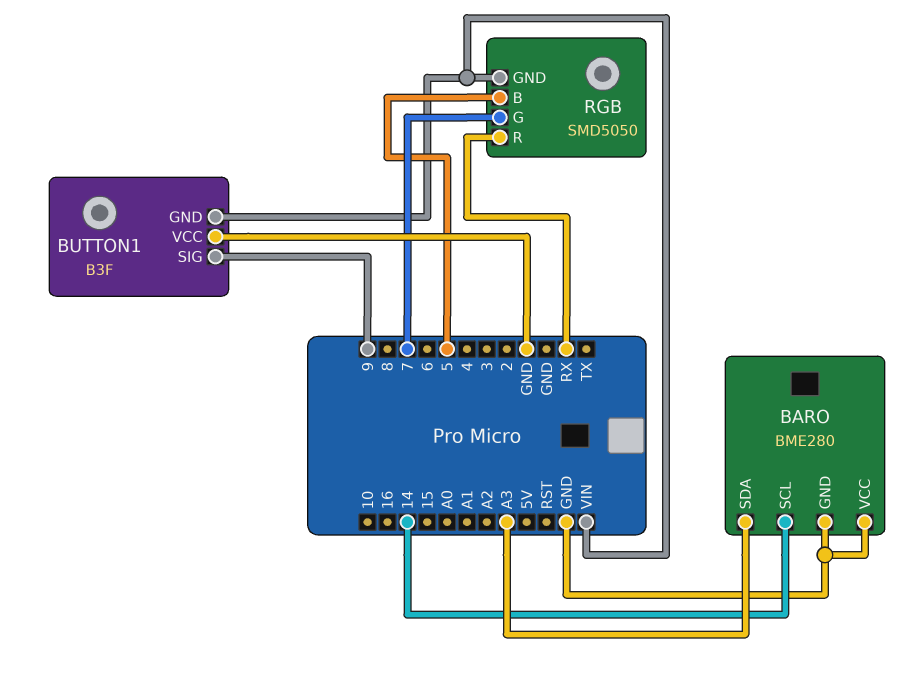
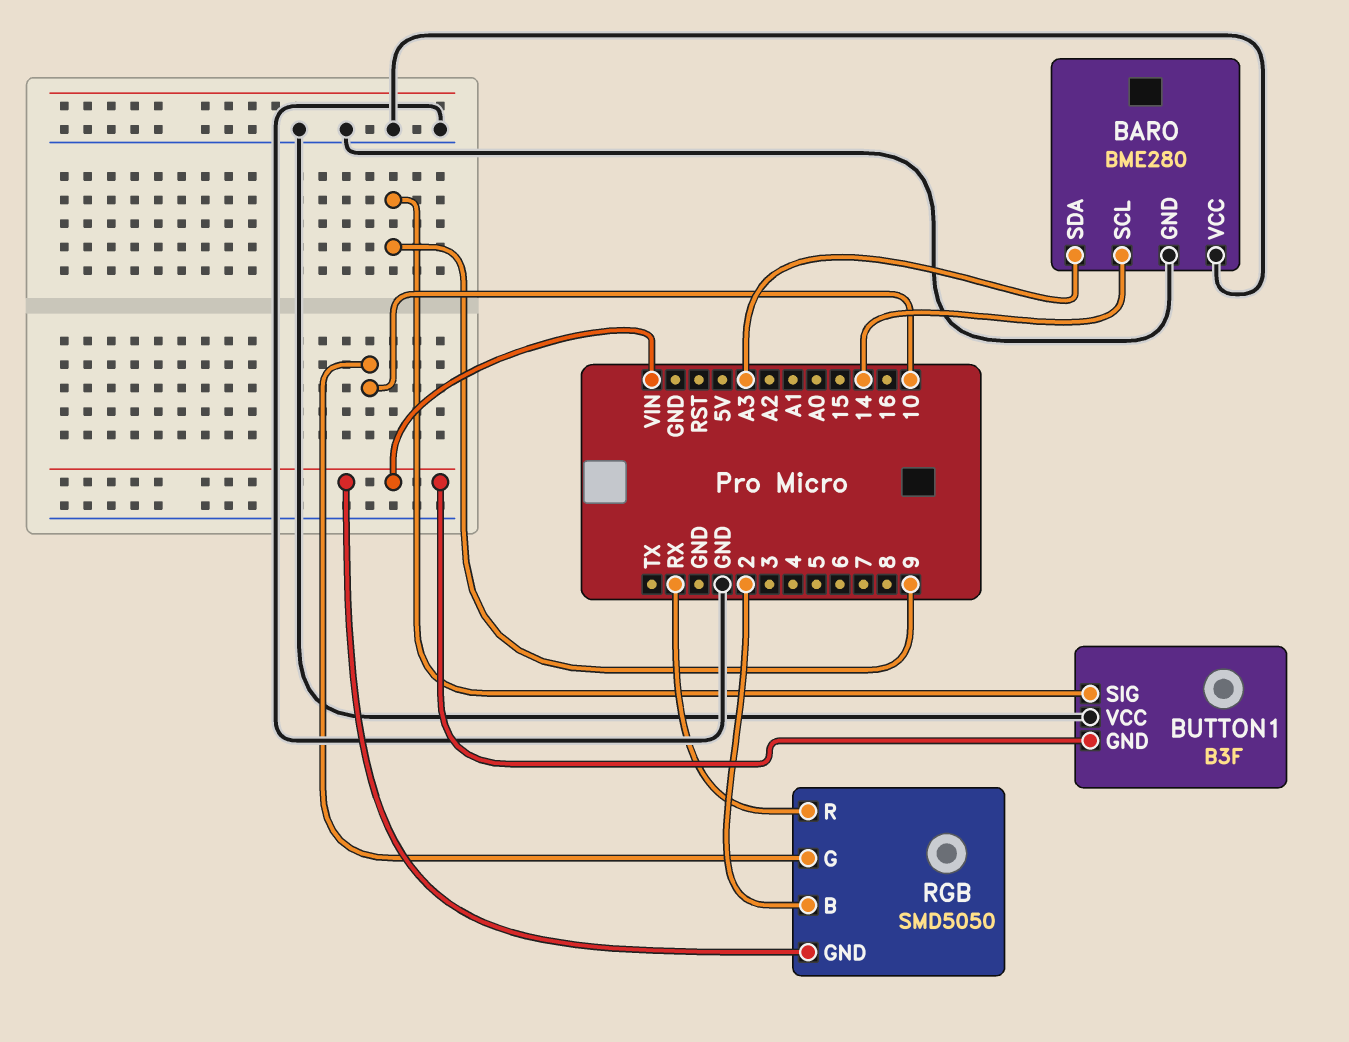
RGB pin B: 5 -> 2
RGB pin G: 7 -> 10

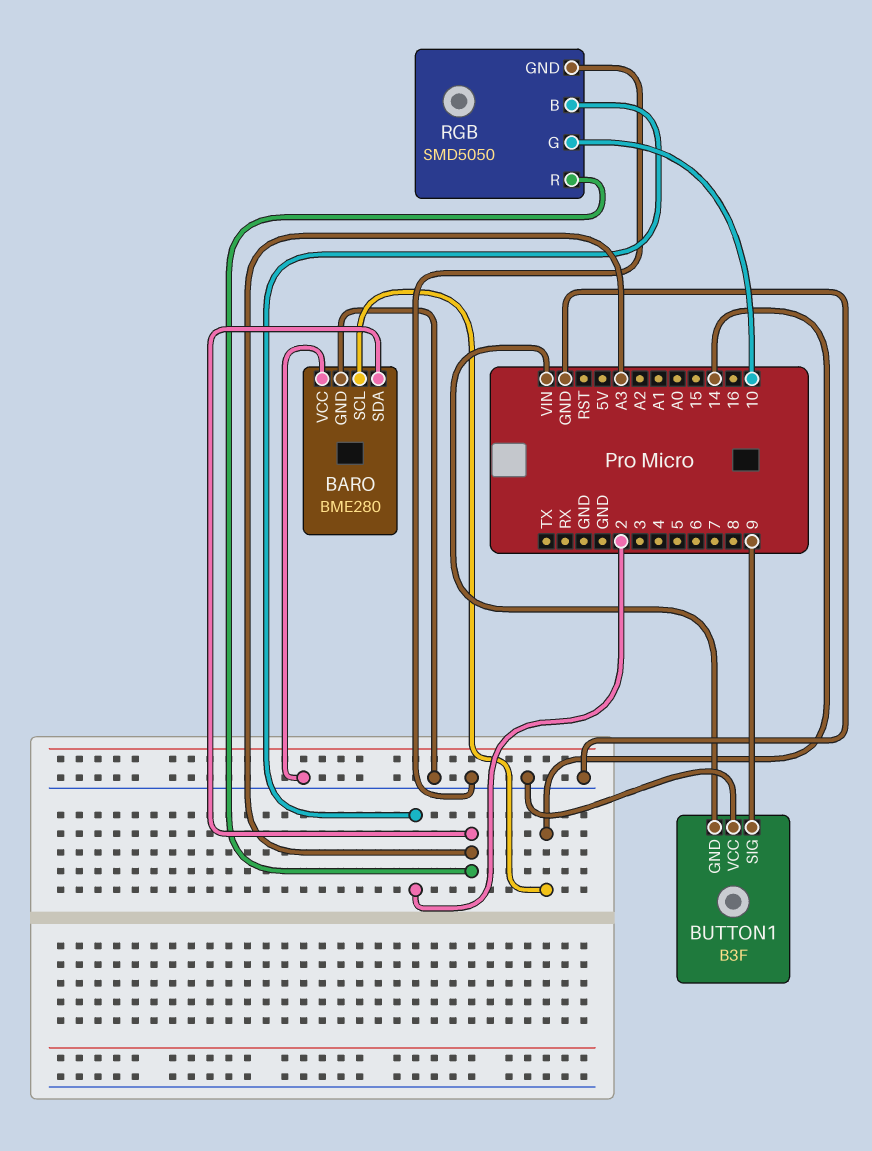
RGB pin GND: VIN -> GND
RGB pin R: RX -> A3

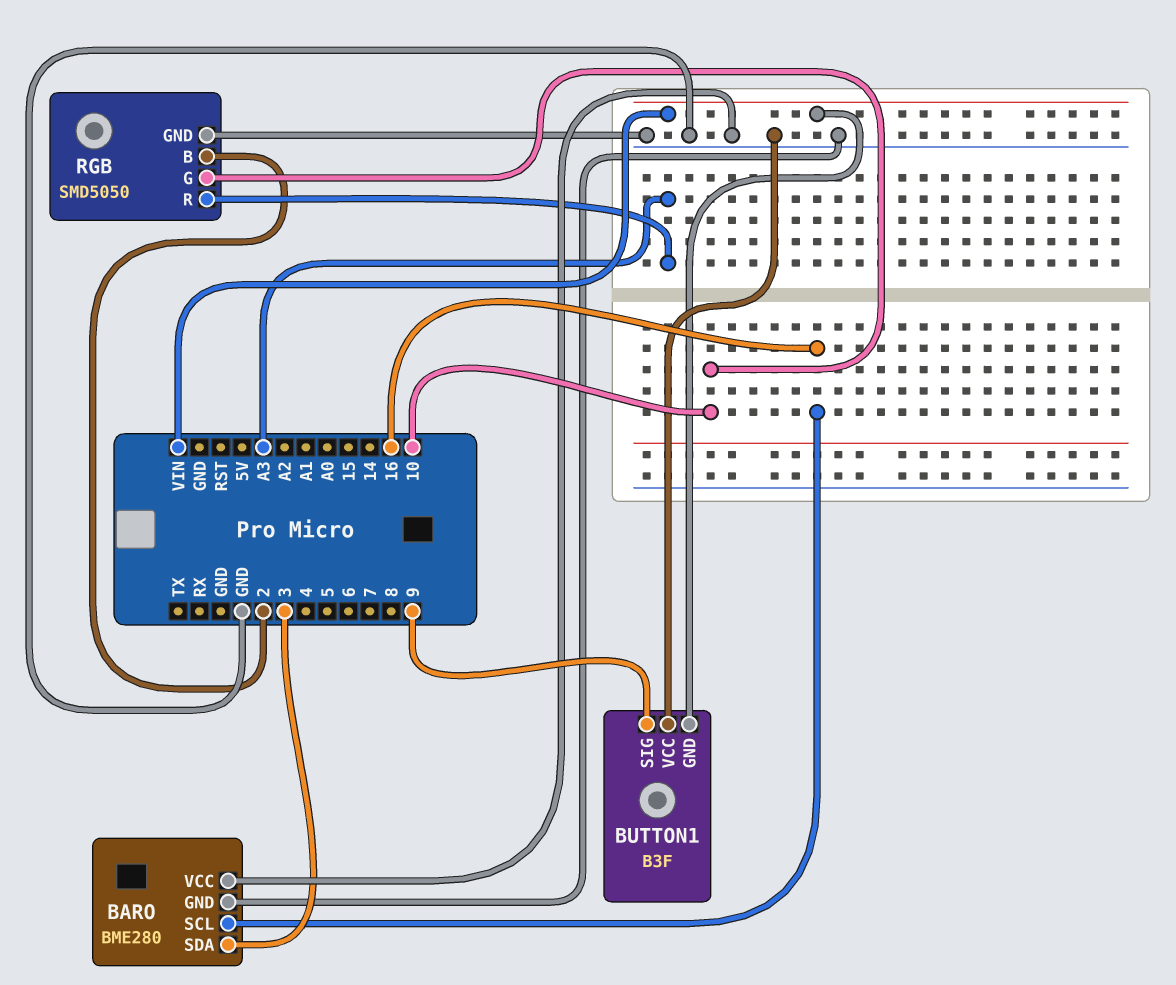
BARO pin SCL: 14 -> 16
BARO pin SDA: A3 -> 3

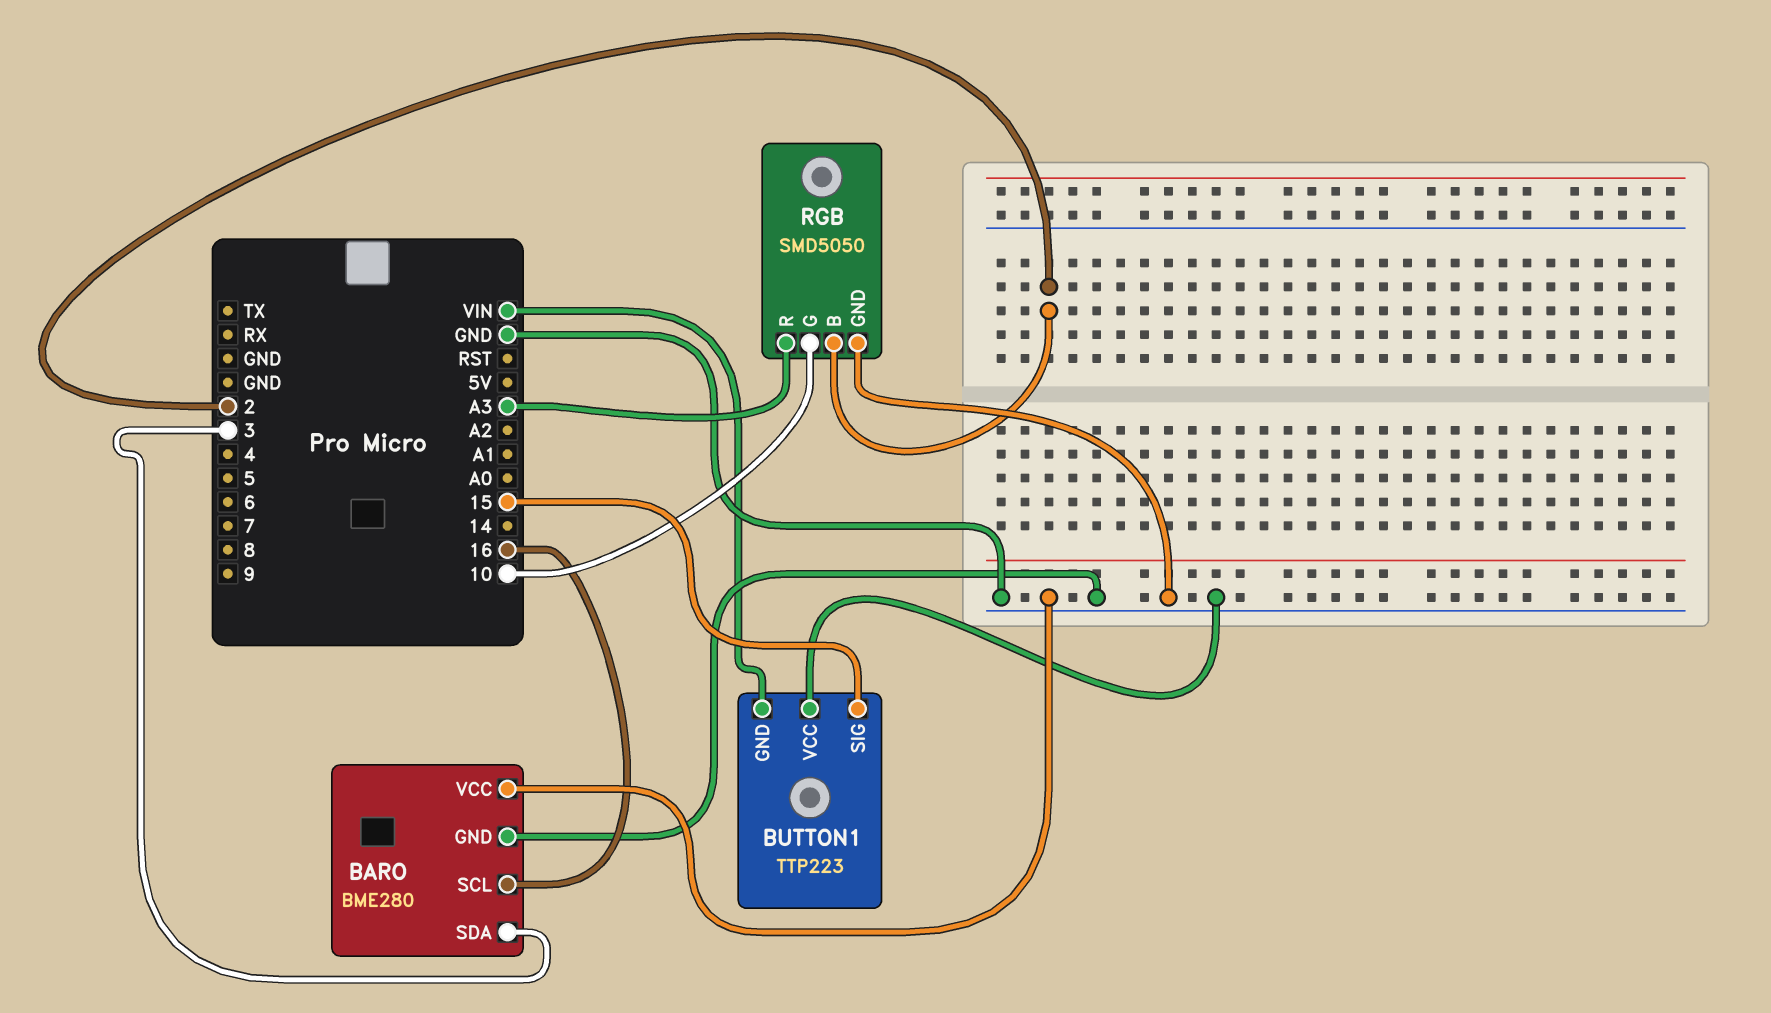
BUTTON1: B3F -> TTP223
BUTTON1 pin SIG: 9 -> 15

